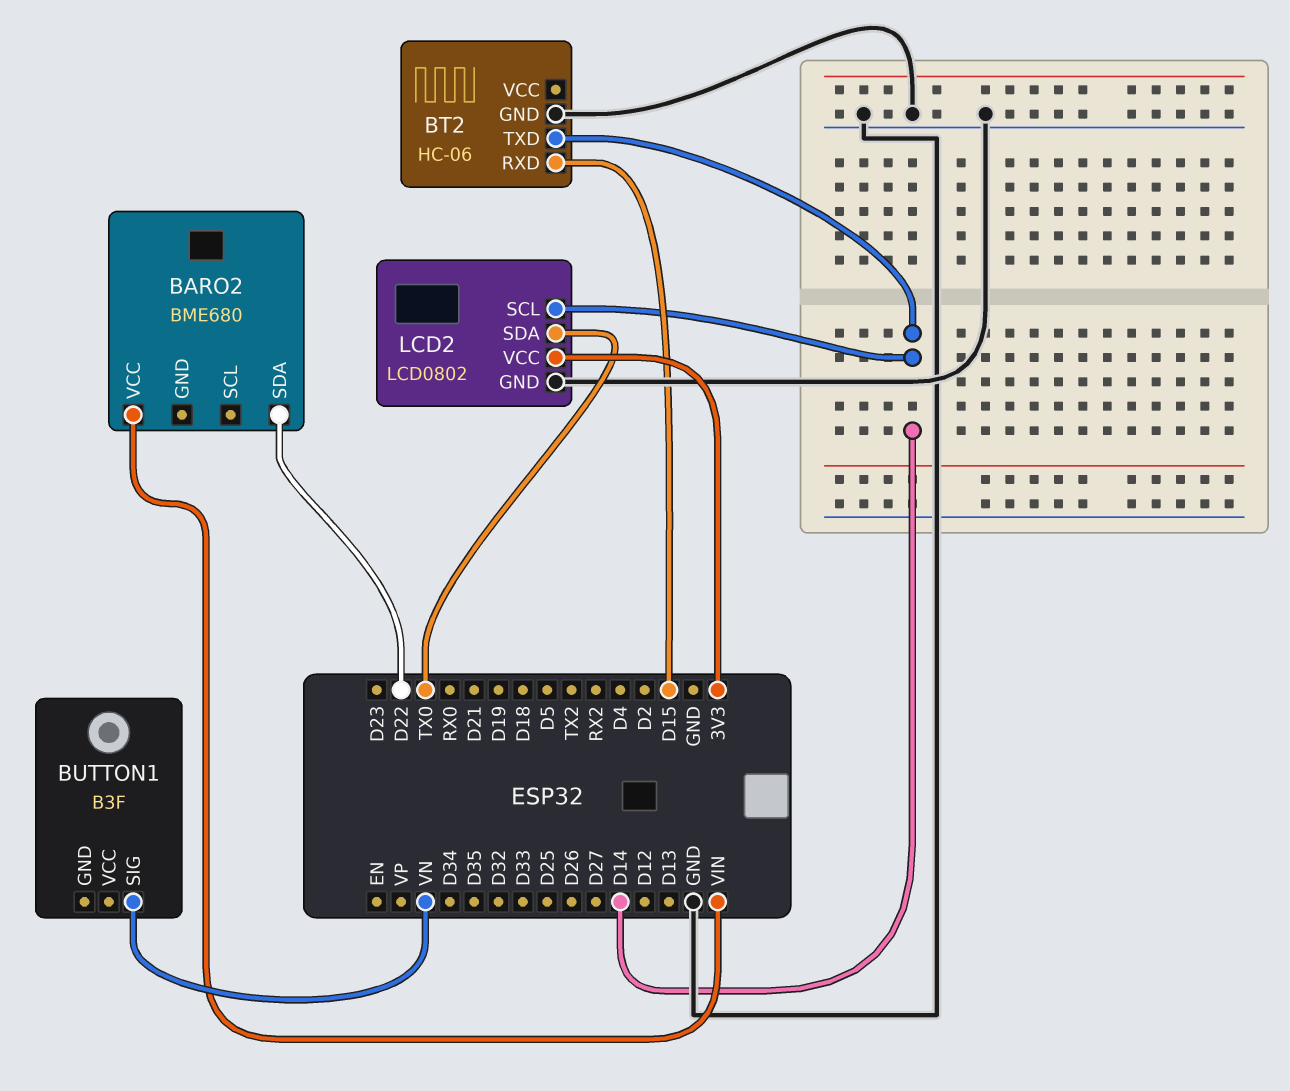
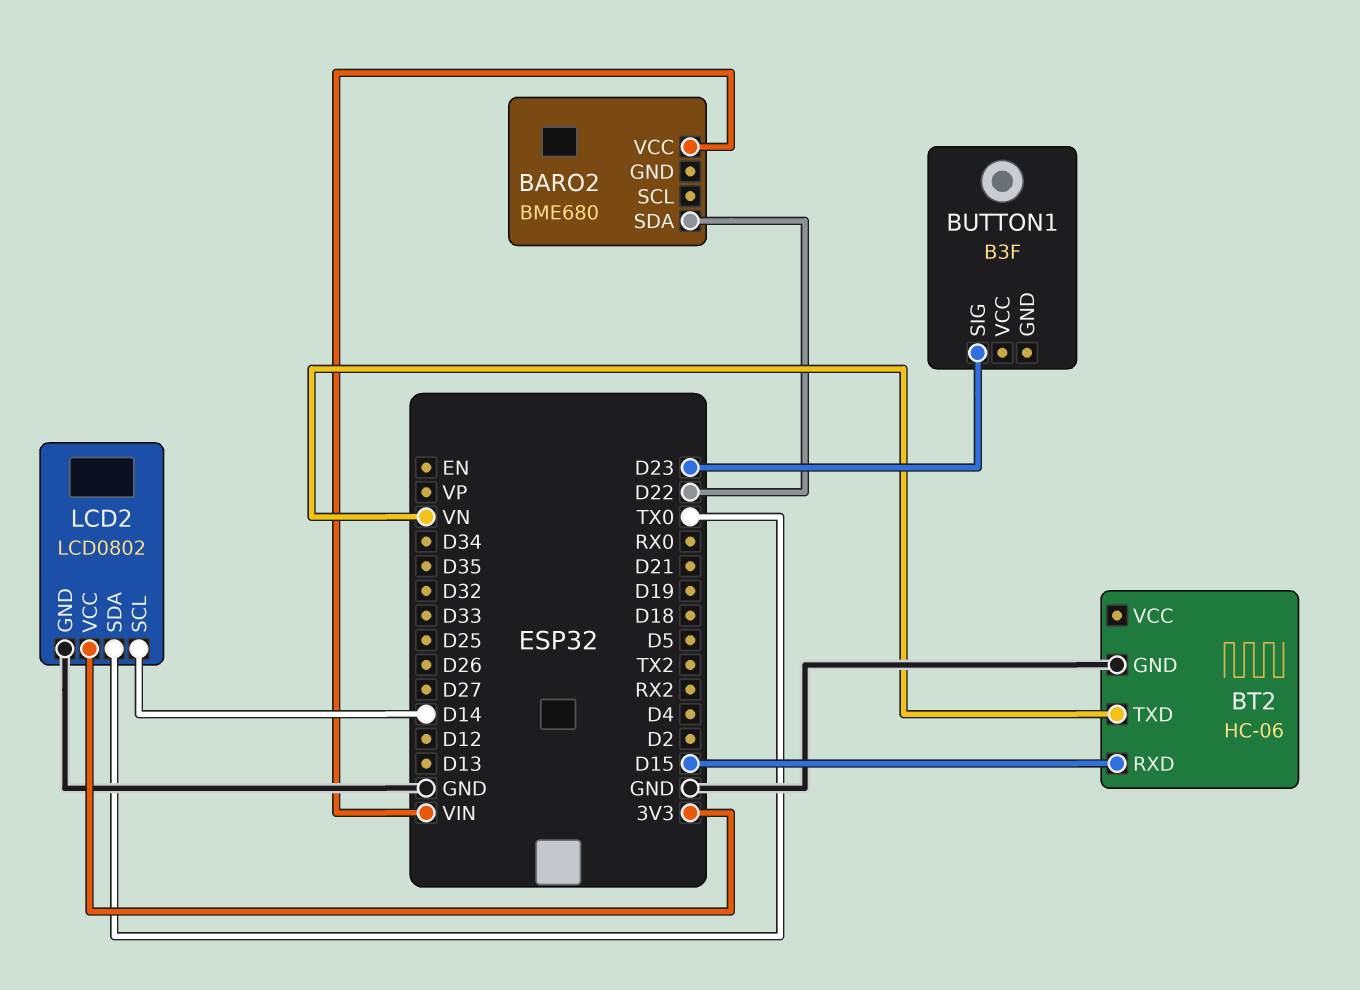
BT2 pin TXD: D14 -> VN
BUTTON1 pin SIG: VN -> D23

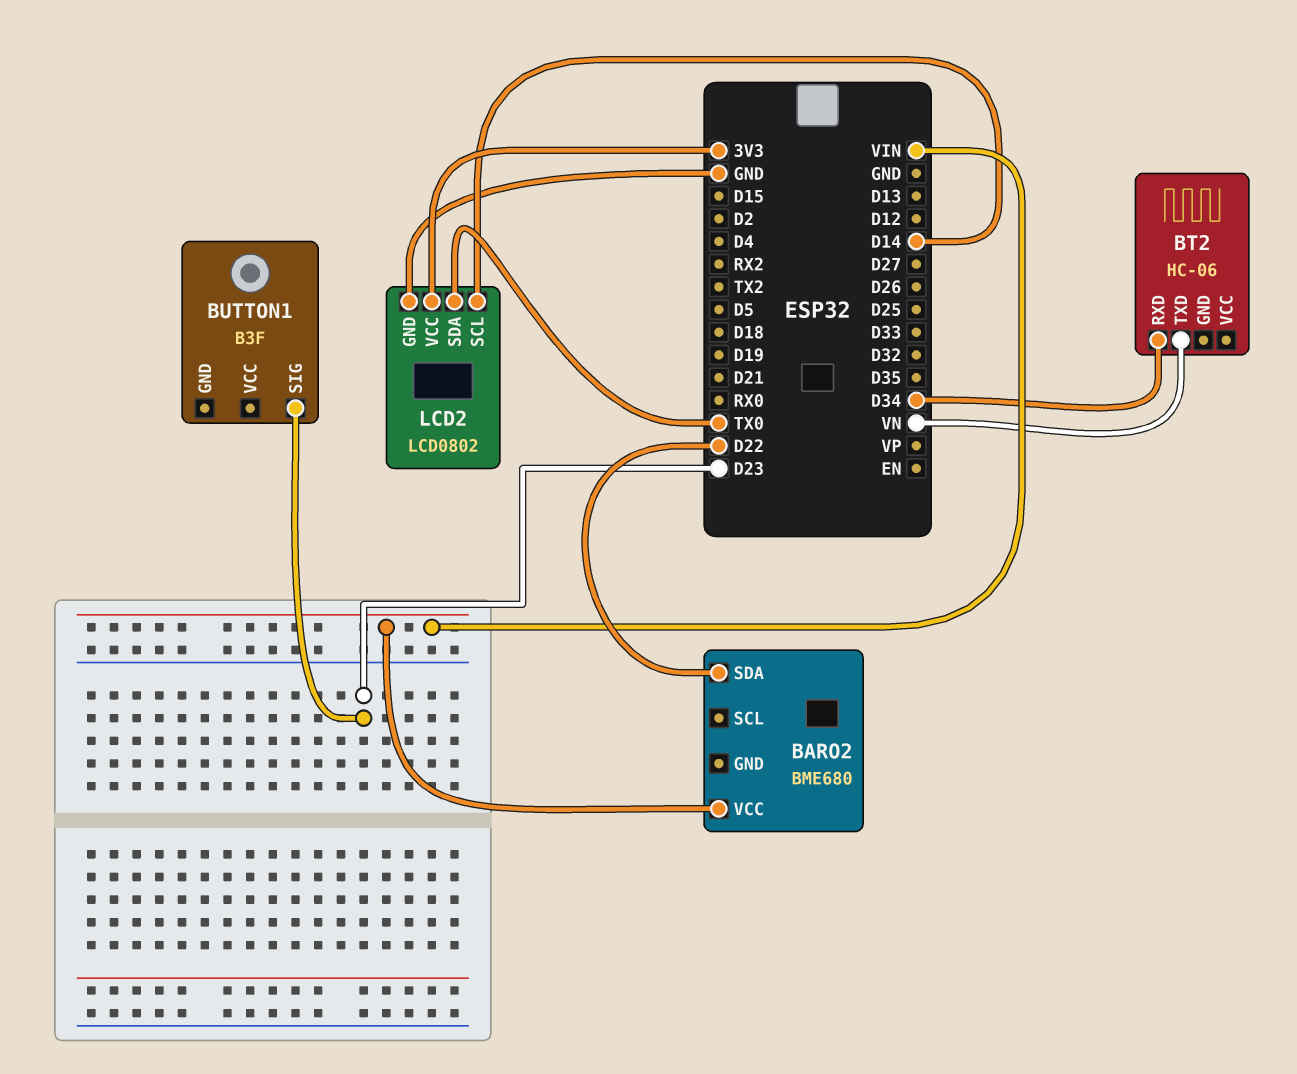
BT2 pin GND: GND -> none
BT2 pin RXD: D15 -> D34

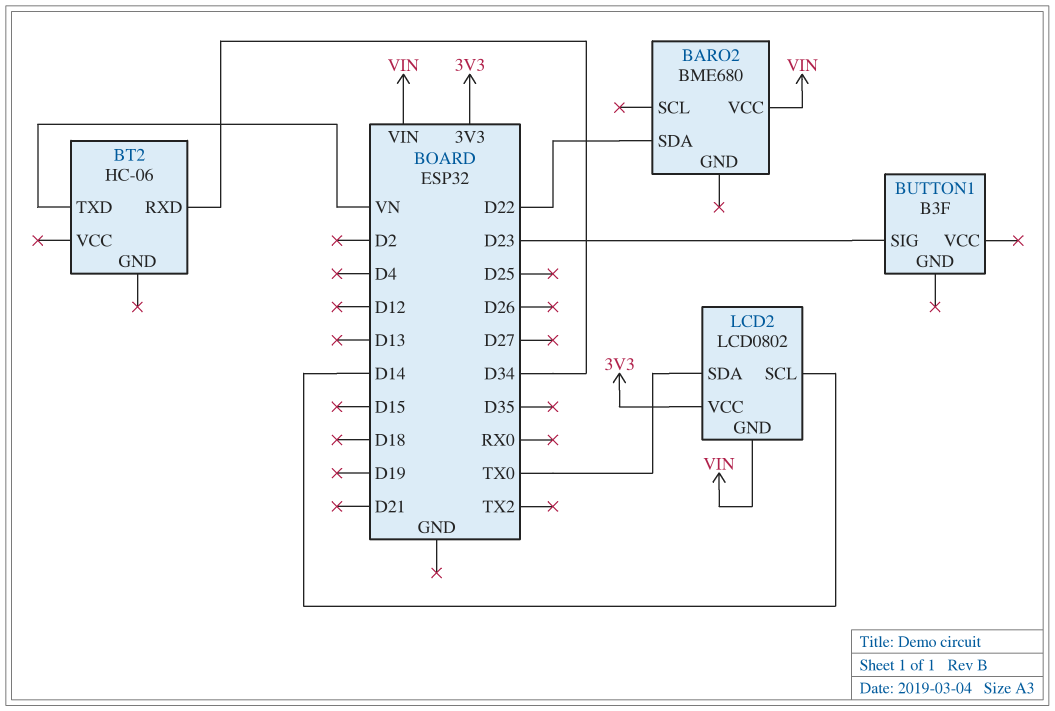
LCD2 pin GND: GND -> VIN

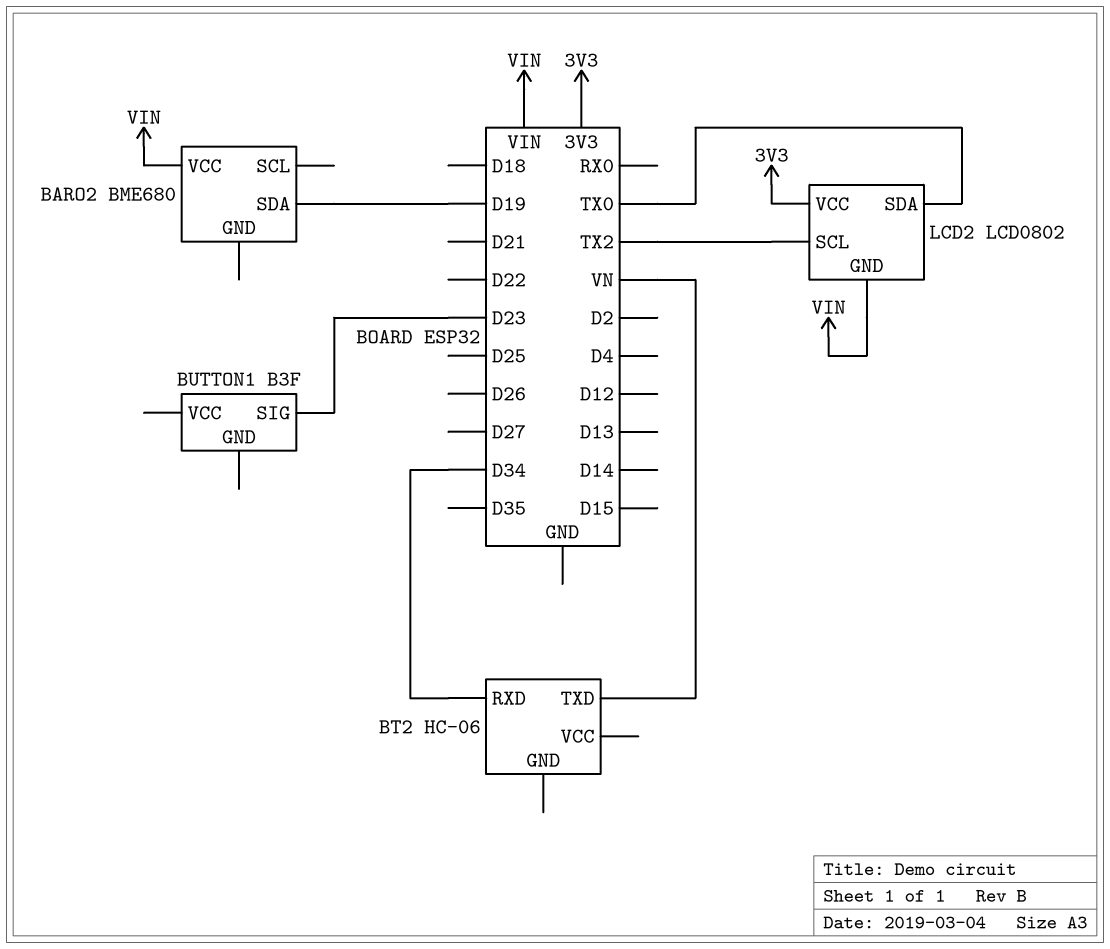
BARO2 pin SDA: D22 -> D19
LCD2 pin SCL: D14 -> TX2

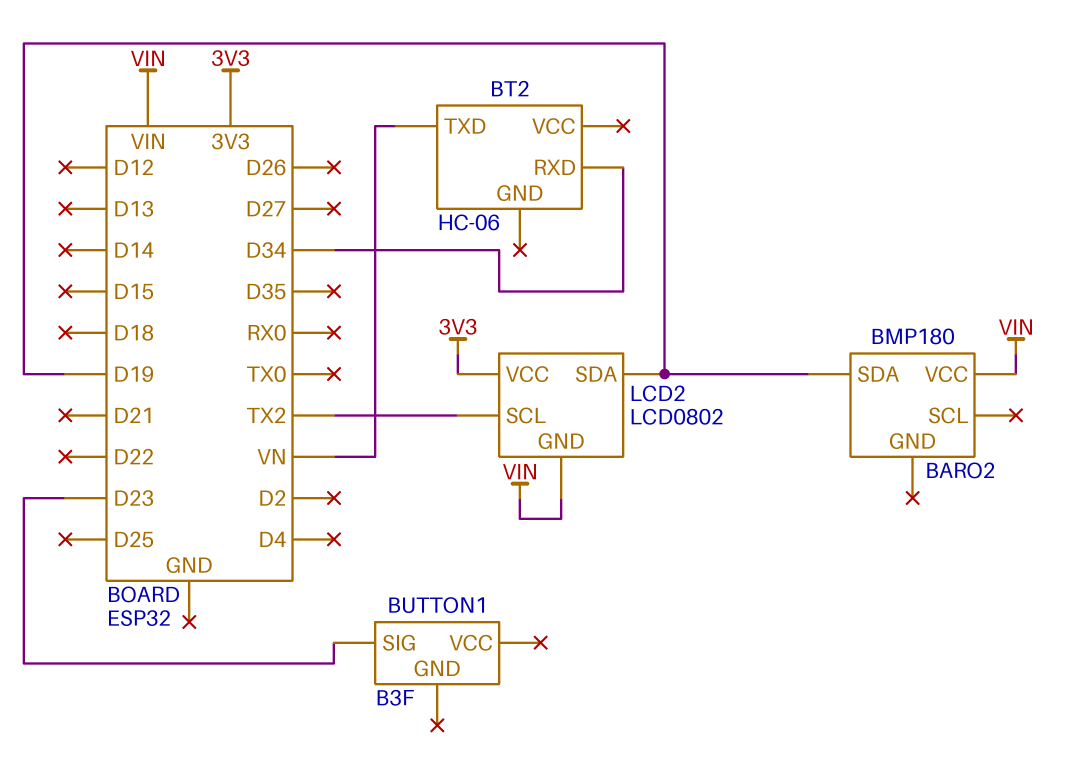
BARO2: BME680 -> BMP180
LCD2 pin SDA: TX0 -> D19

